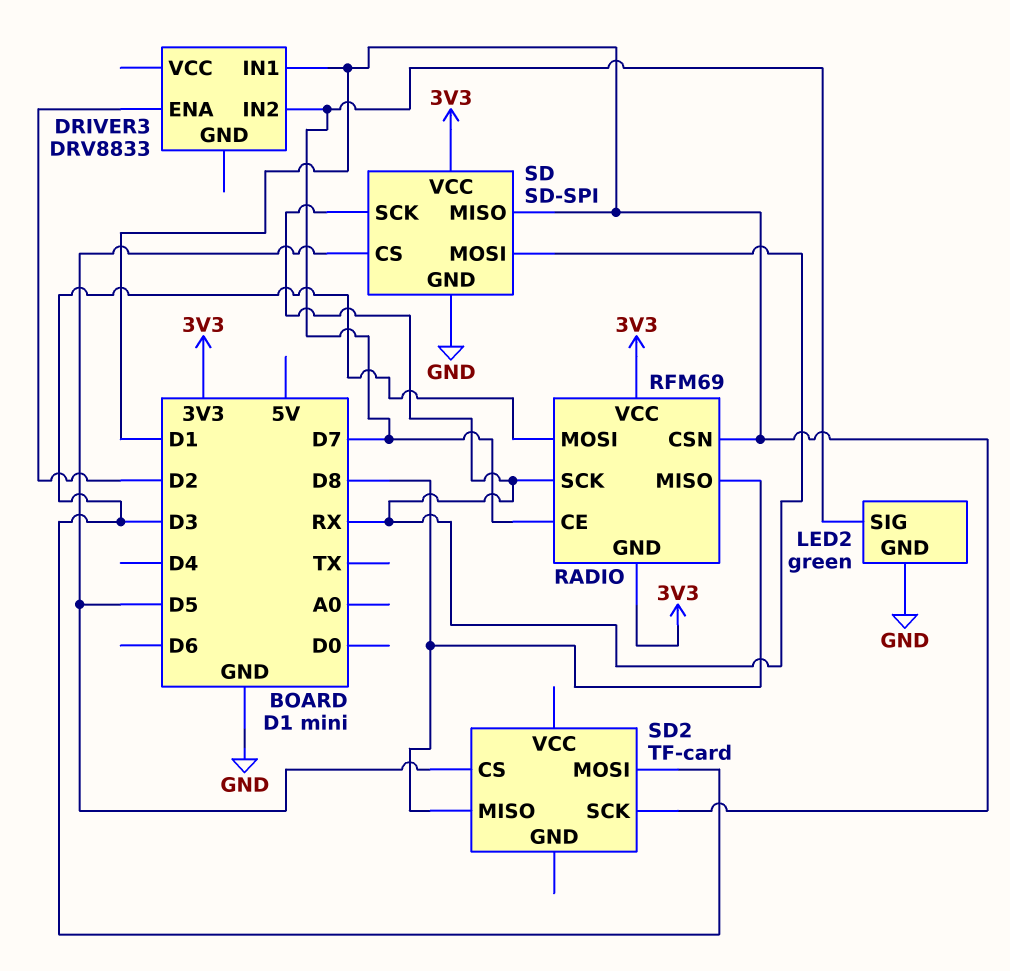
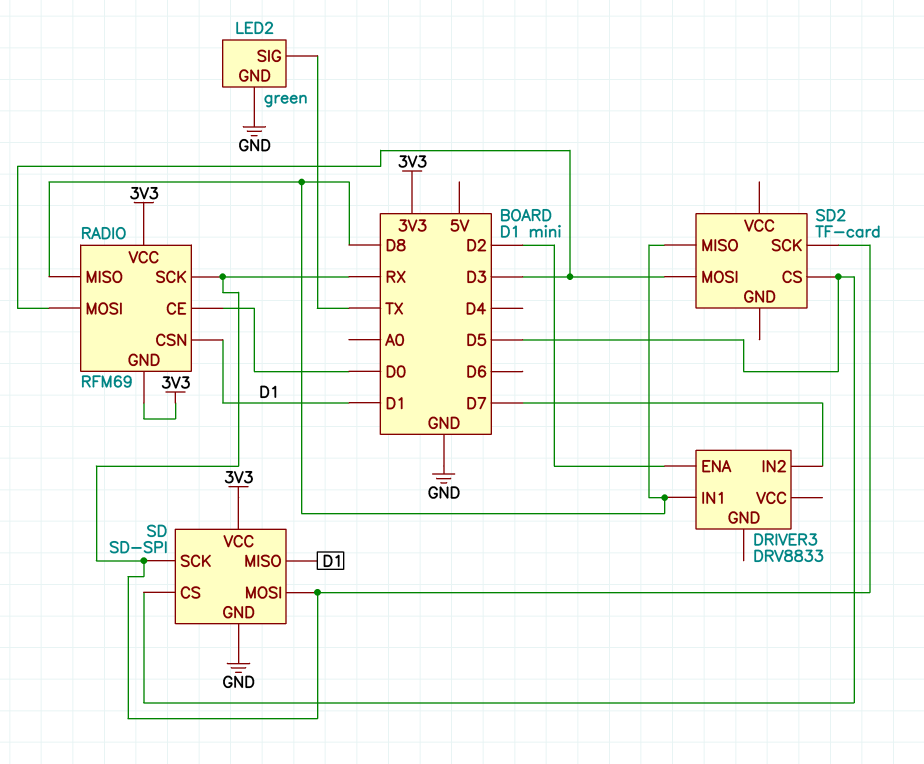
DRIVER3 pin IN1: D1 -> D8
LED2 pin SIG: D7 -> TX
RADIO pin CE: D7 -> D0
SD2 pin SCK: D1 -> RX

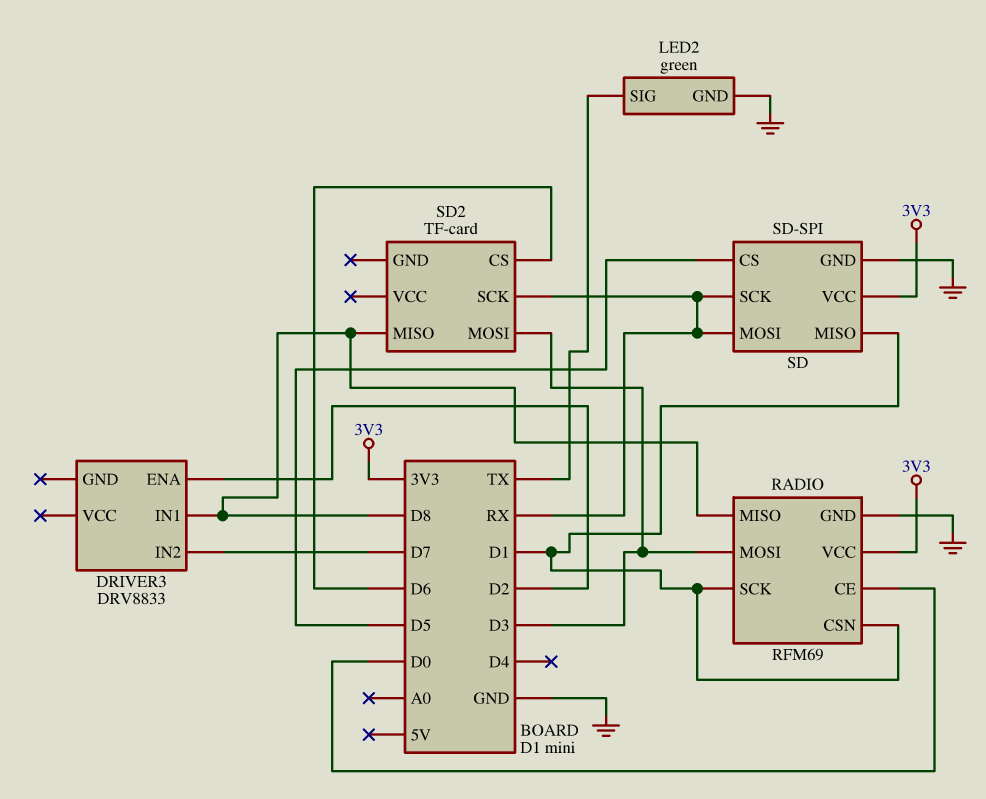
RADIO pin GND: 3V3 -> GND
RADIO pin SCK: RX -> D1
SD2 pin CS: D5 -> D6

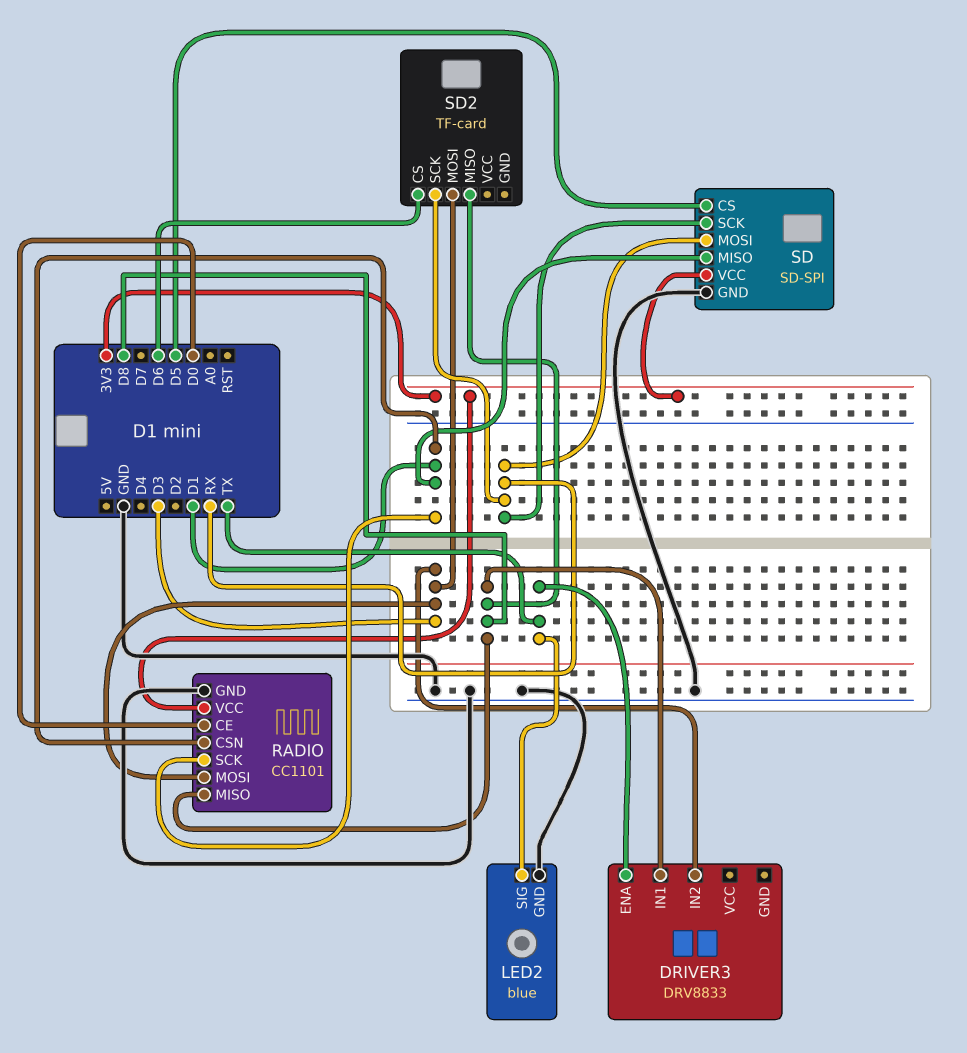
DRIVER3 pin ENA: D2 -> TX
DRIVER3 pin IN2: D7 -> D3
LED2: green -> blue
RADIO: RFM69 -> CC1101

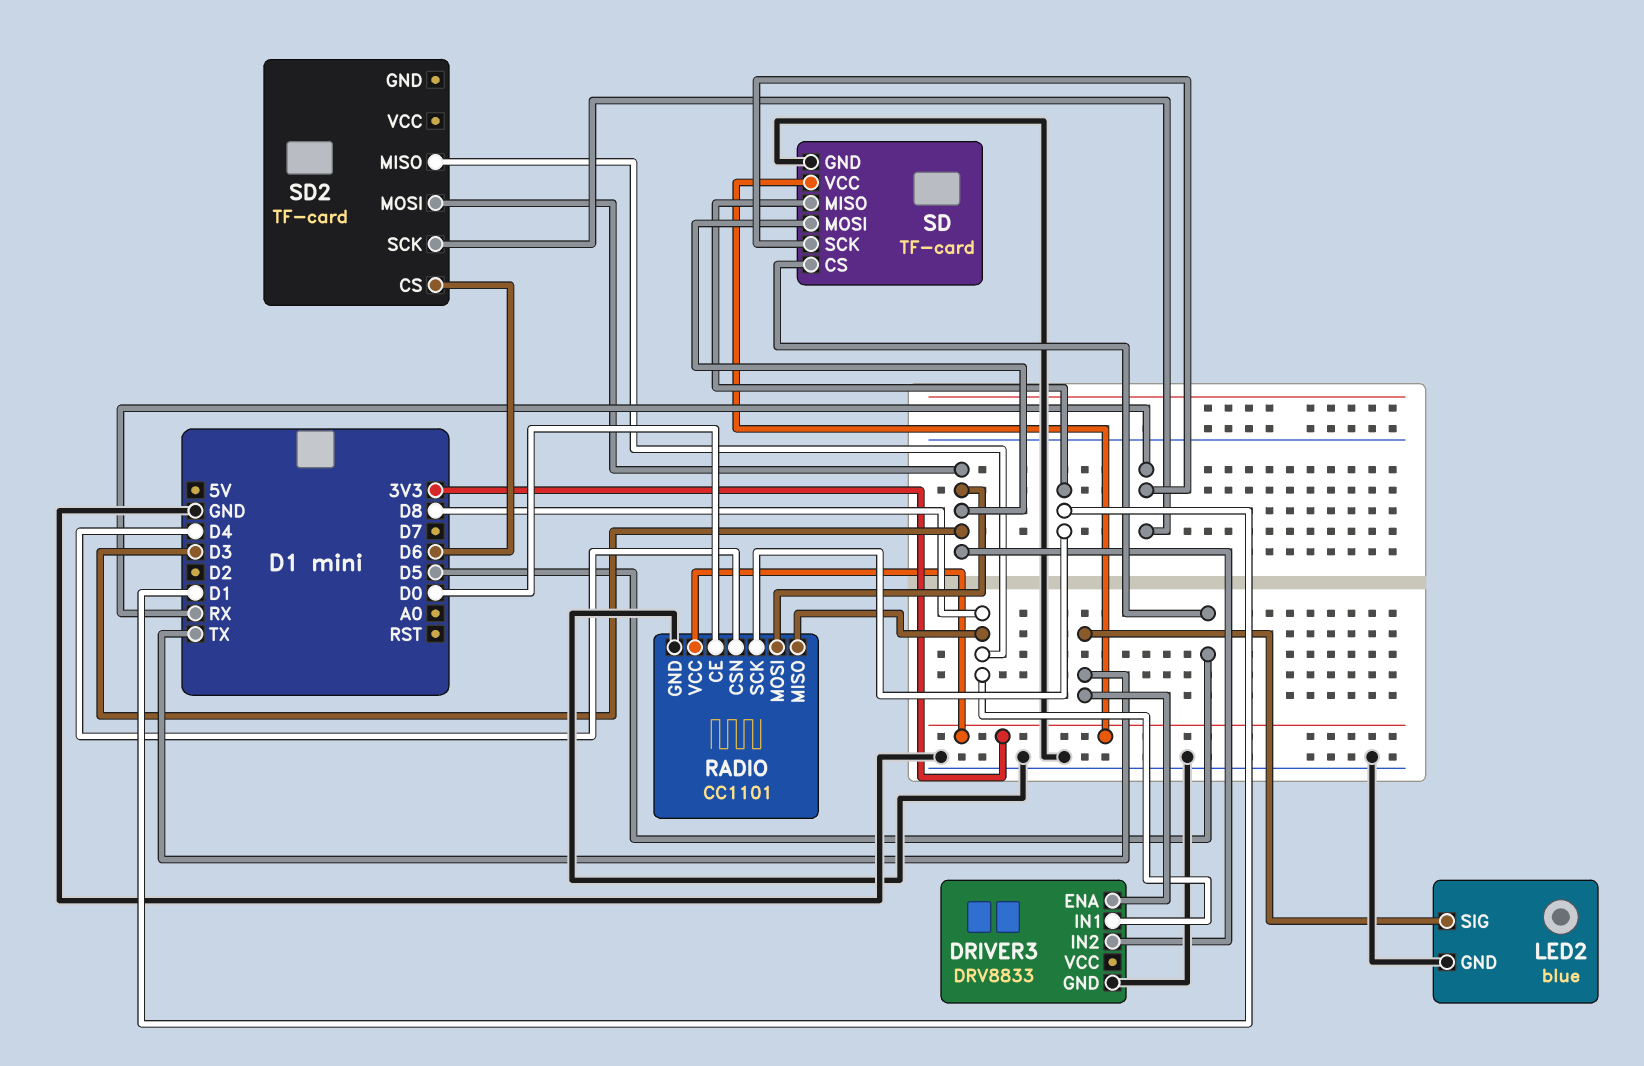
DRIVER3 pin GND: none -> GND
RADIO pin CSN: D1 -> D4
SD: SD-SPI -> TF-card
SD pin MOSI: RX -> D3

